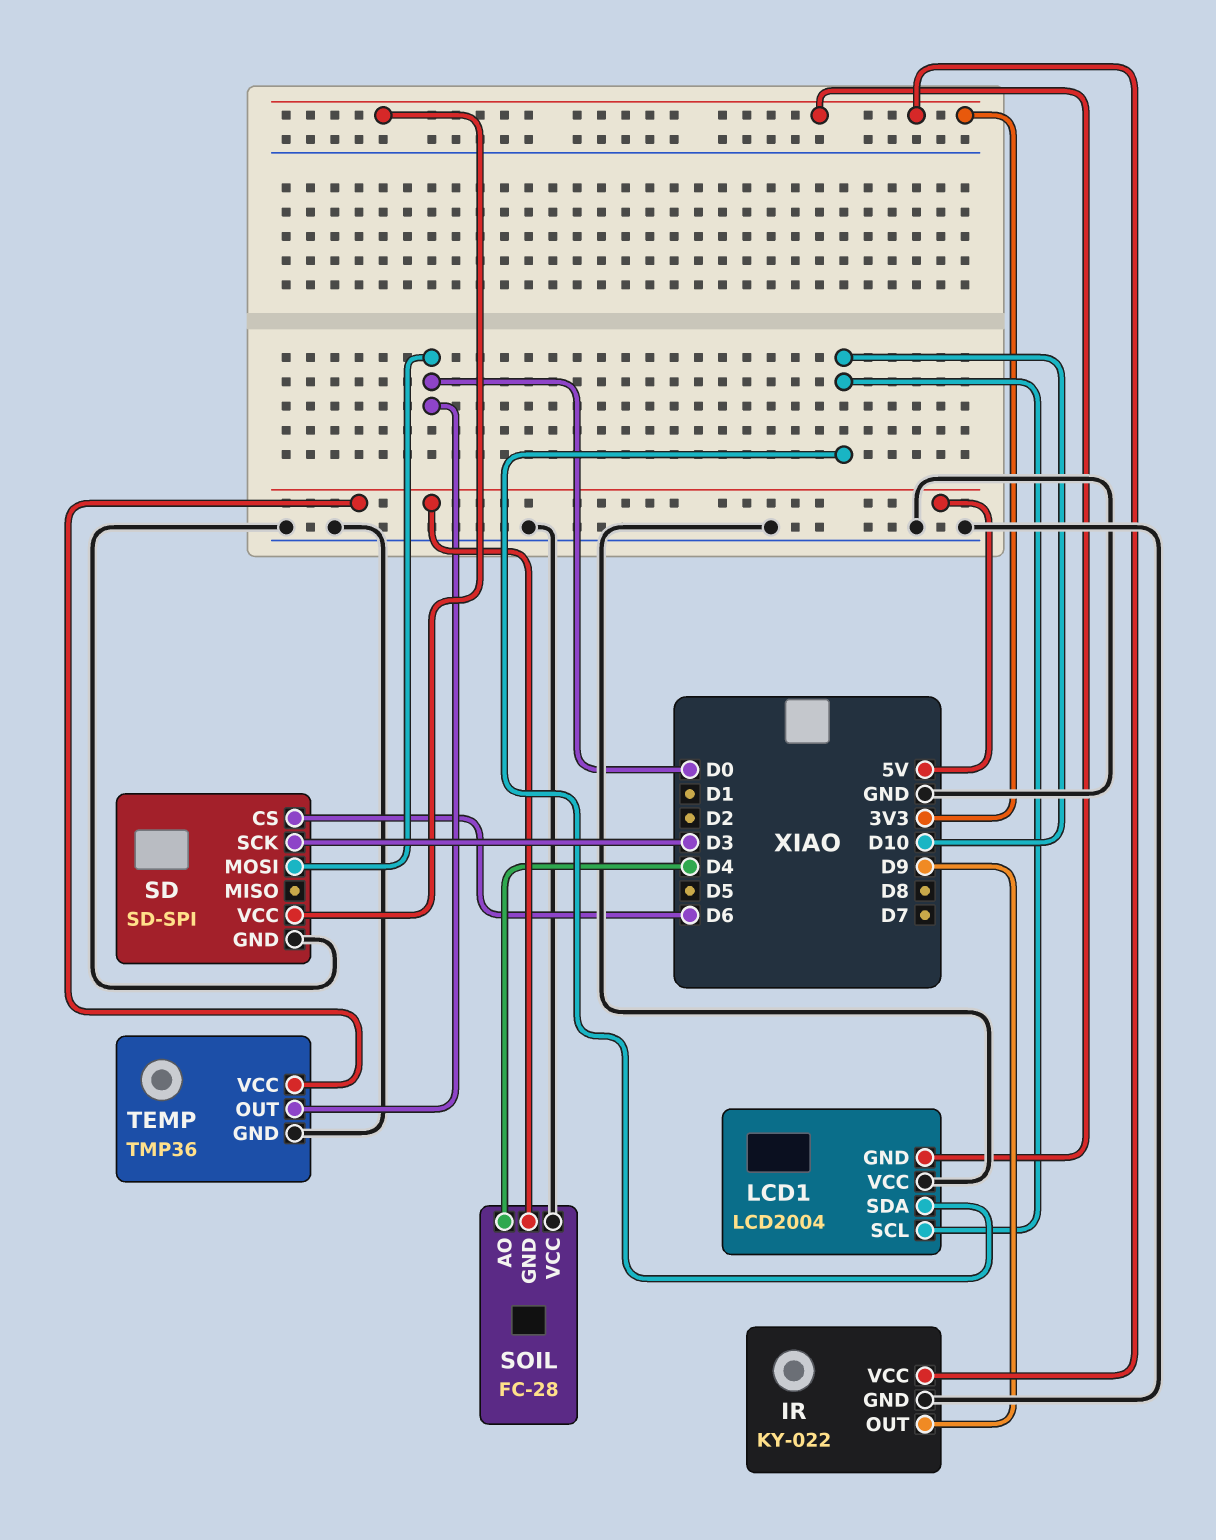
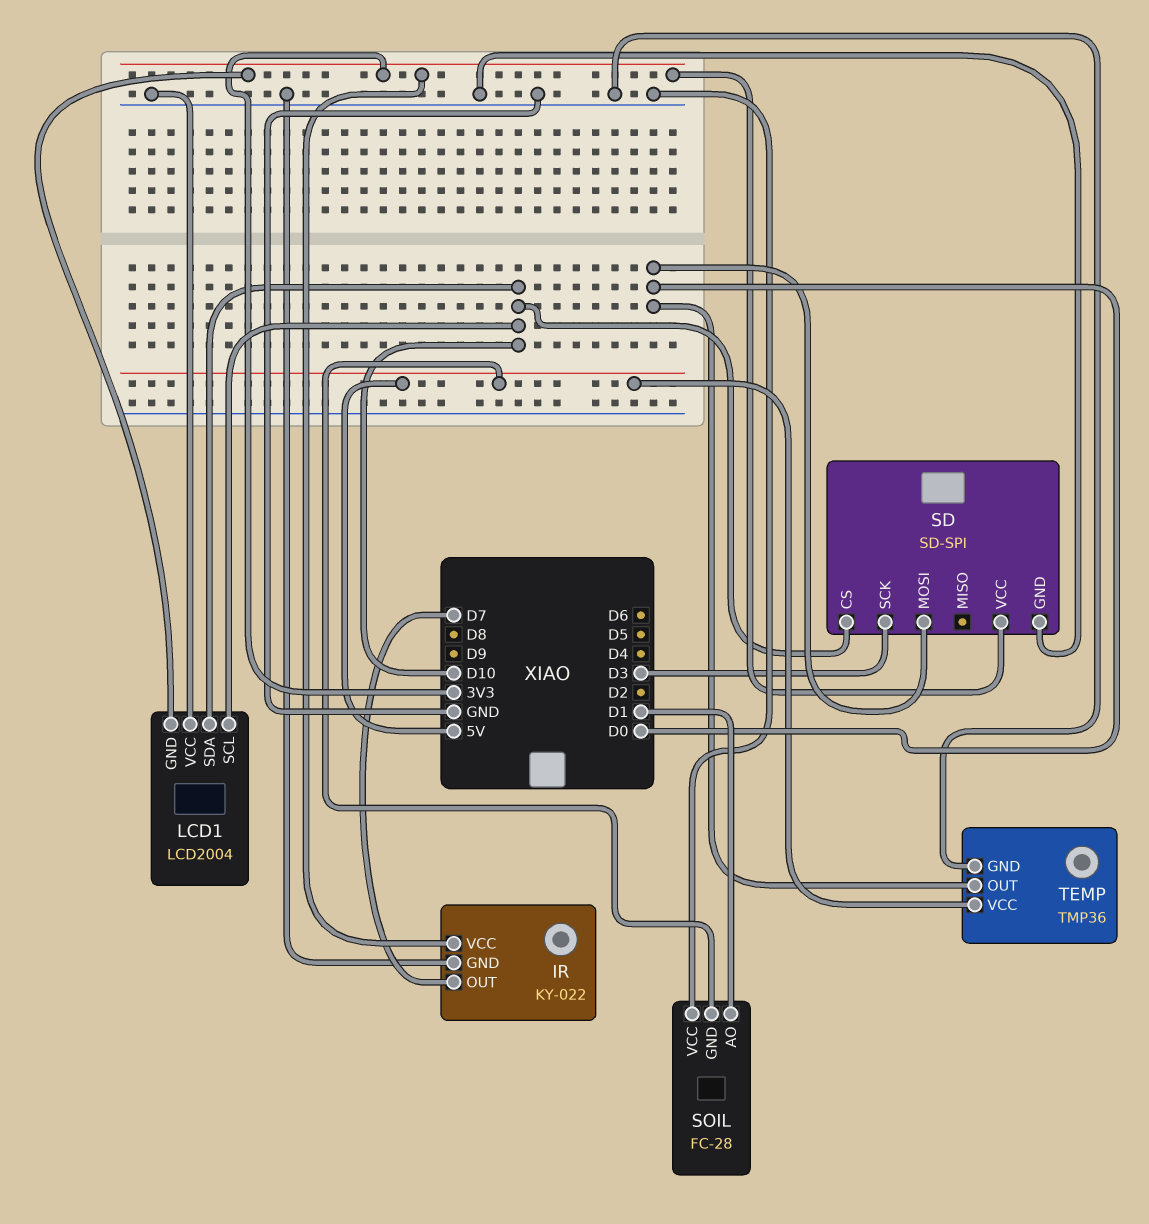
IR pin OUT: D9 -> D7
SD pin CS: D6 -> D10
SOIL pin AO: D4 -> D1

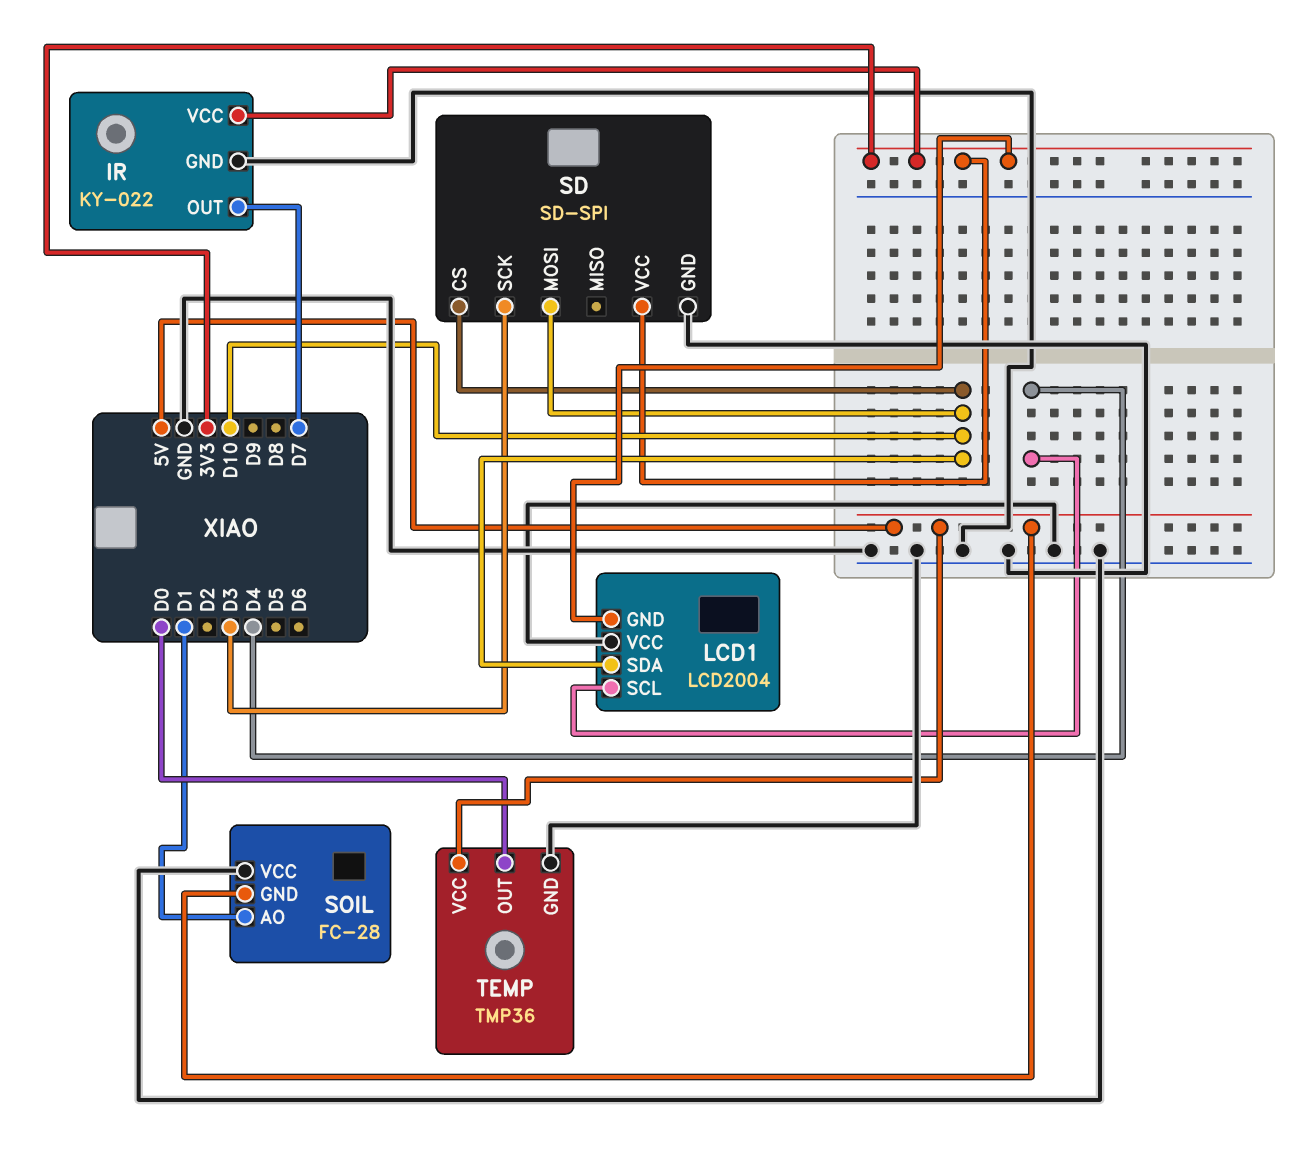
LCD1 pin SCL: D10 -> D4
SD pin MOSI: D0 -> D10

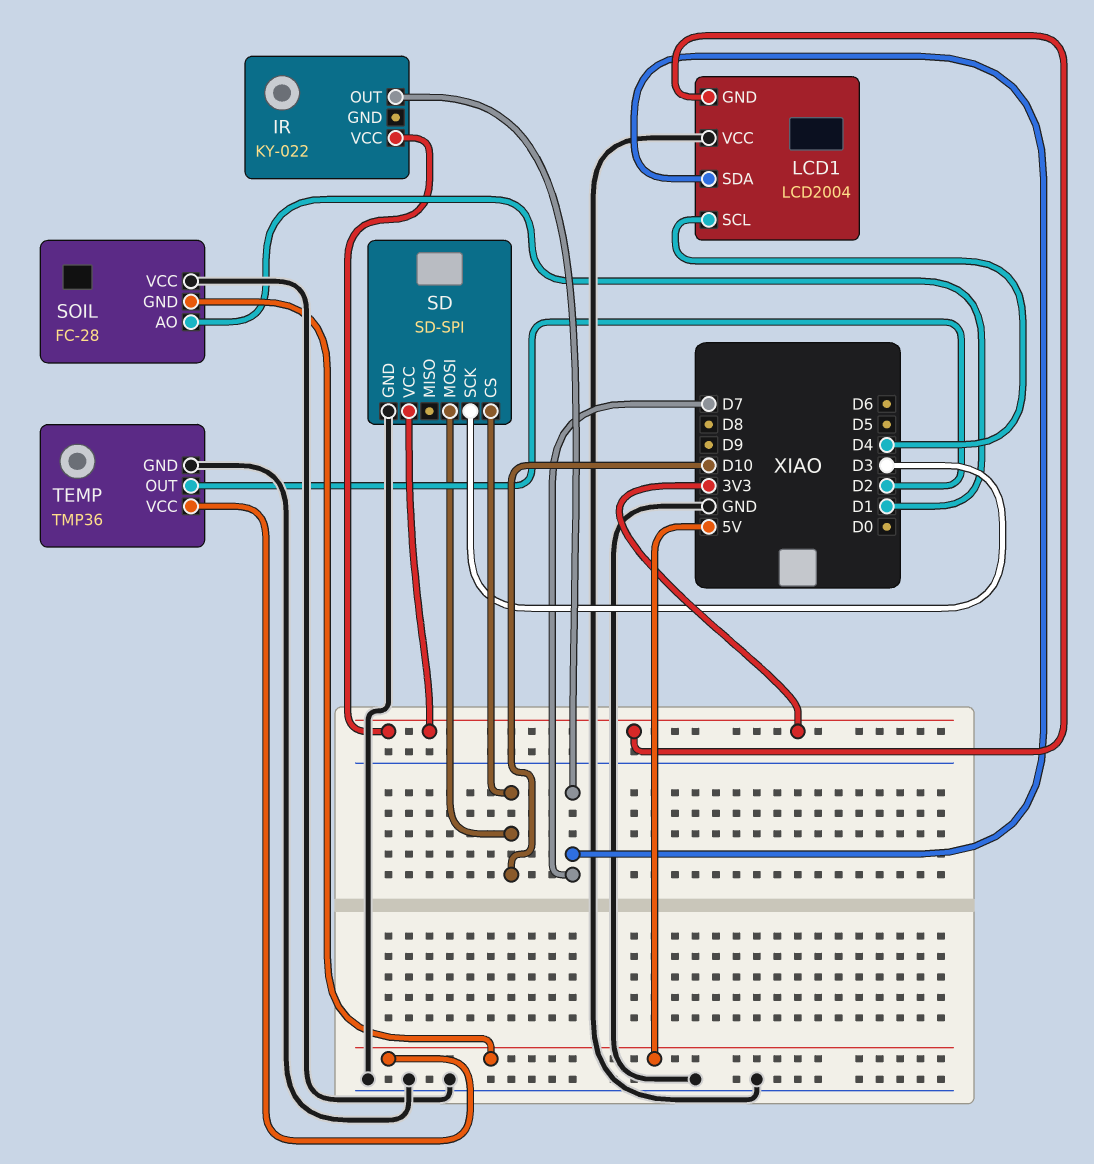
IR pin GND: GND -> none
LCD1 pin SDA: D10 -> D7
TEMP pin OUT: D0 -> D2

